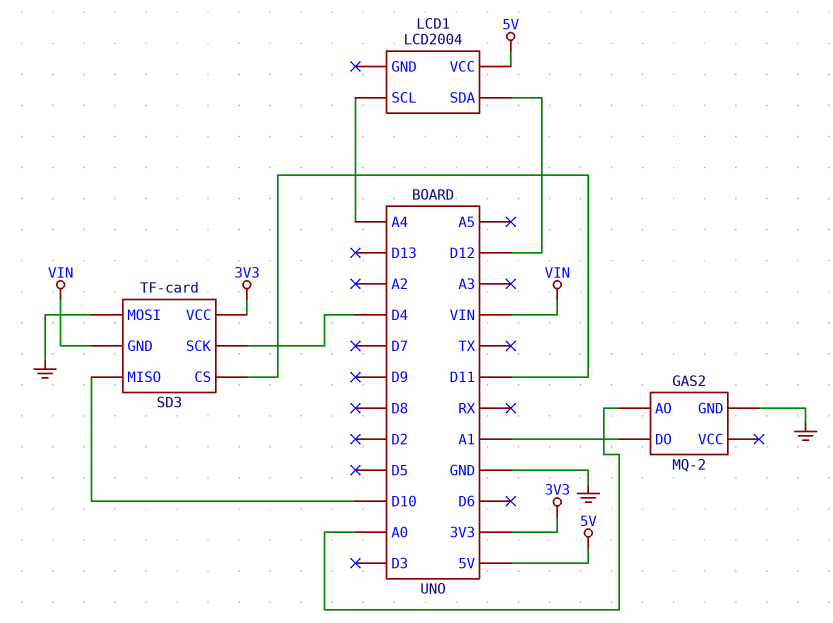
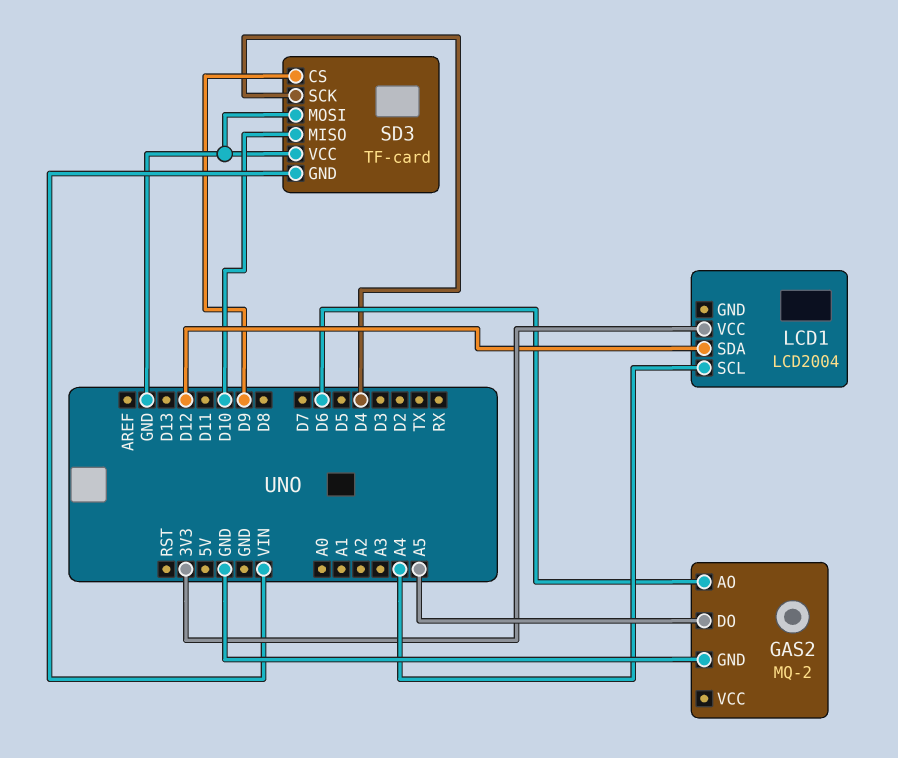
GAS2 pin AO: A0 -> D6
GAS2 pin DO: A1 -> A5
LCD1 pin VCC: 5V -> 3V3
SD3 pin CS: D11 -> D9
SD3 pin VCC: 3V3 -> GND

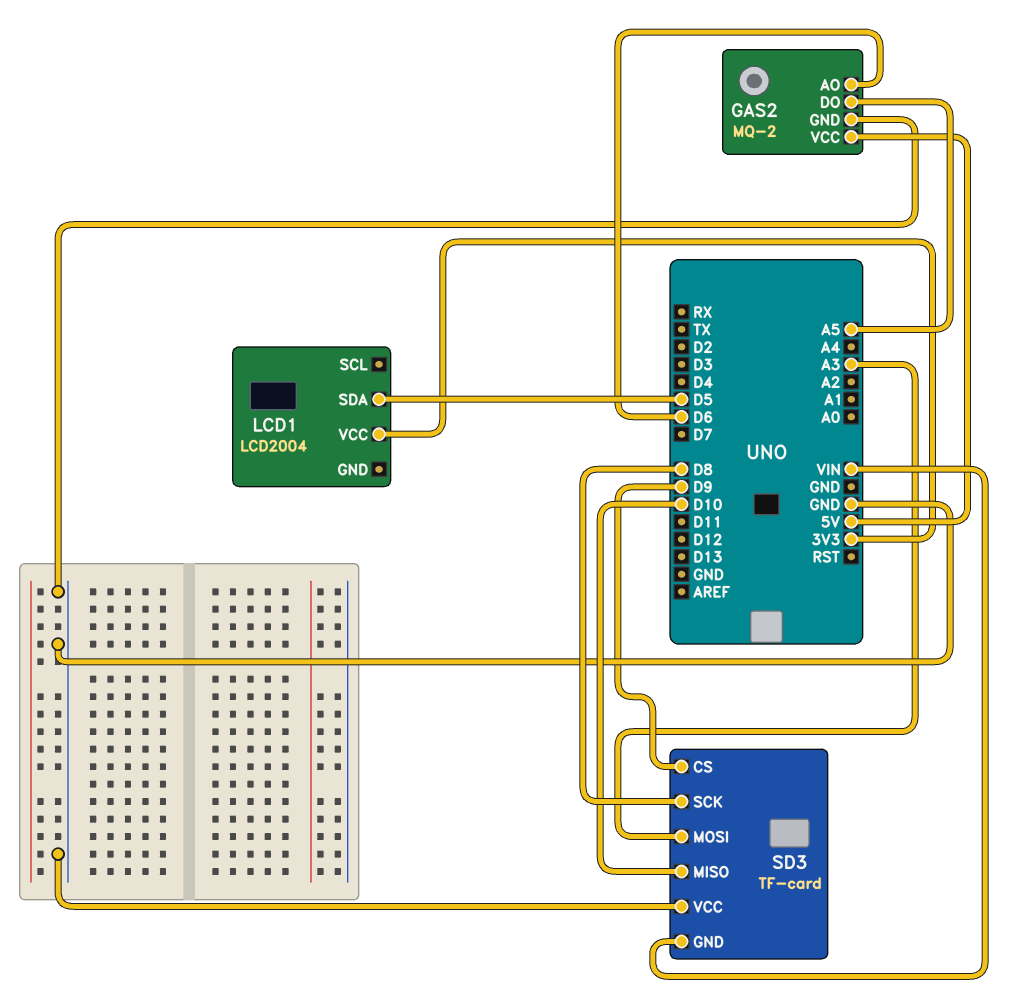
GAS2 pin VCC: none -> 5V
LCD1 pin SCL: A4 -> none
LCD1 pin SDA: D12 -> D5
SD3 pin MOSI: GND -> A3
SD3 pin SCK: D4 -> D8

